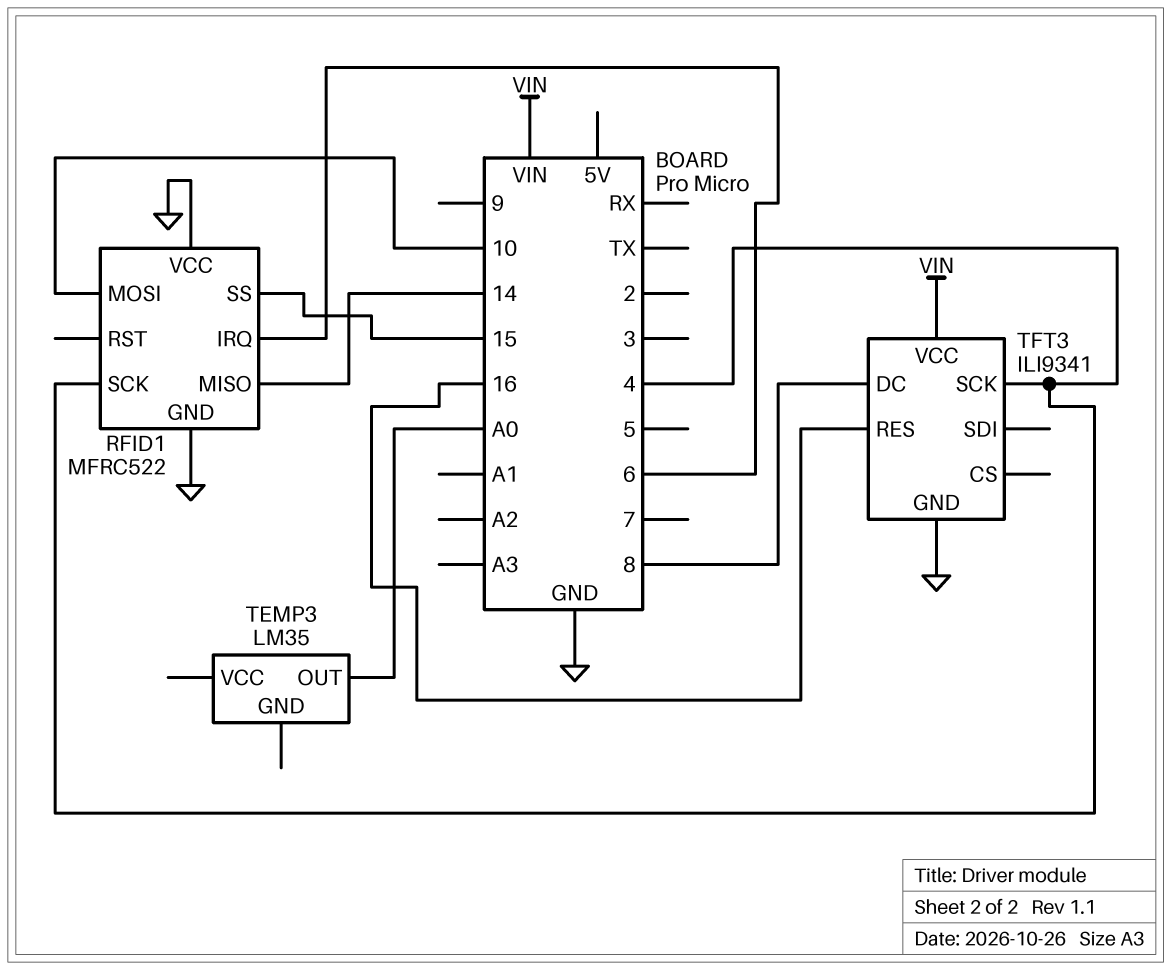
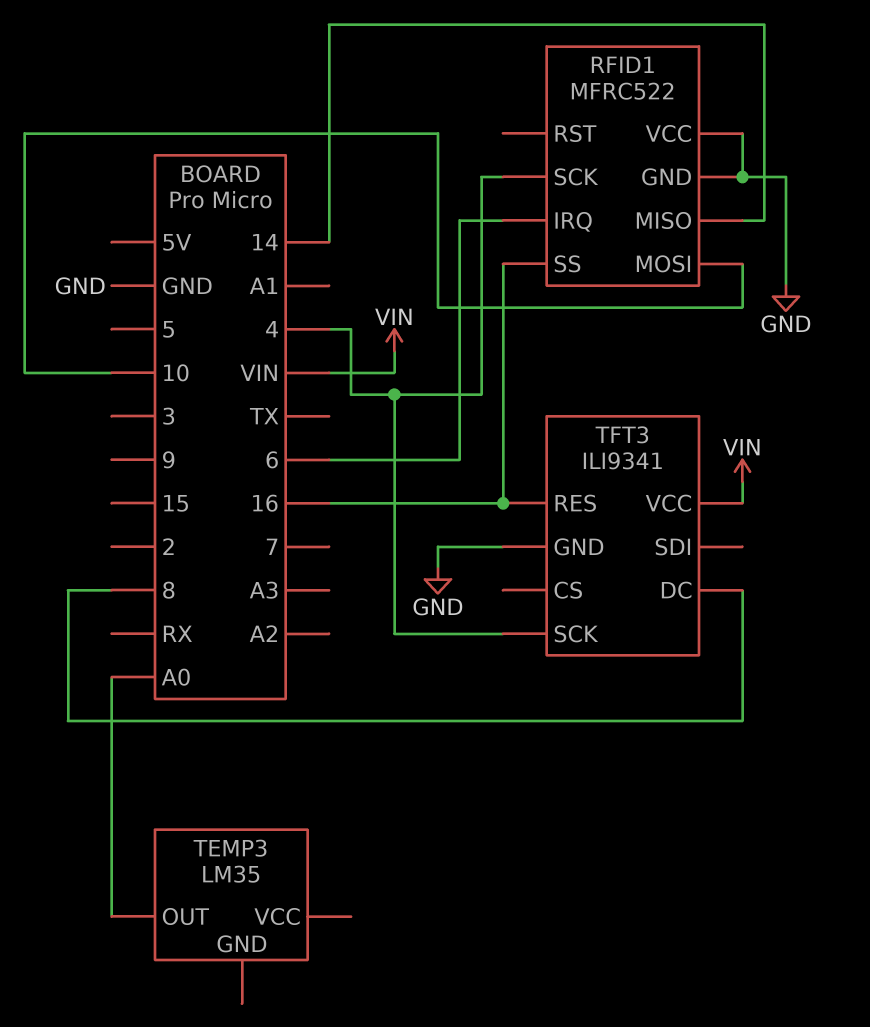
RFID1 pin SS: 15 -> 16

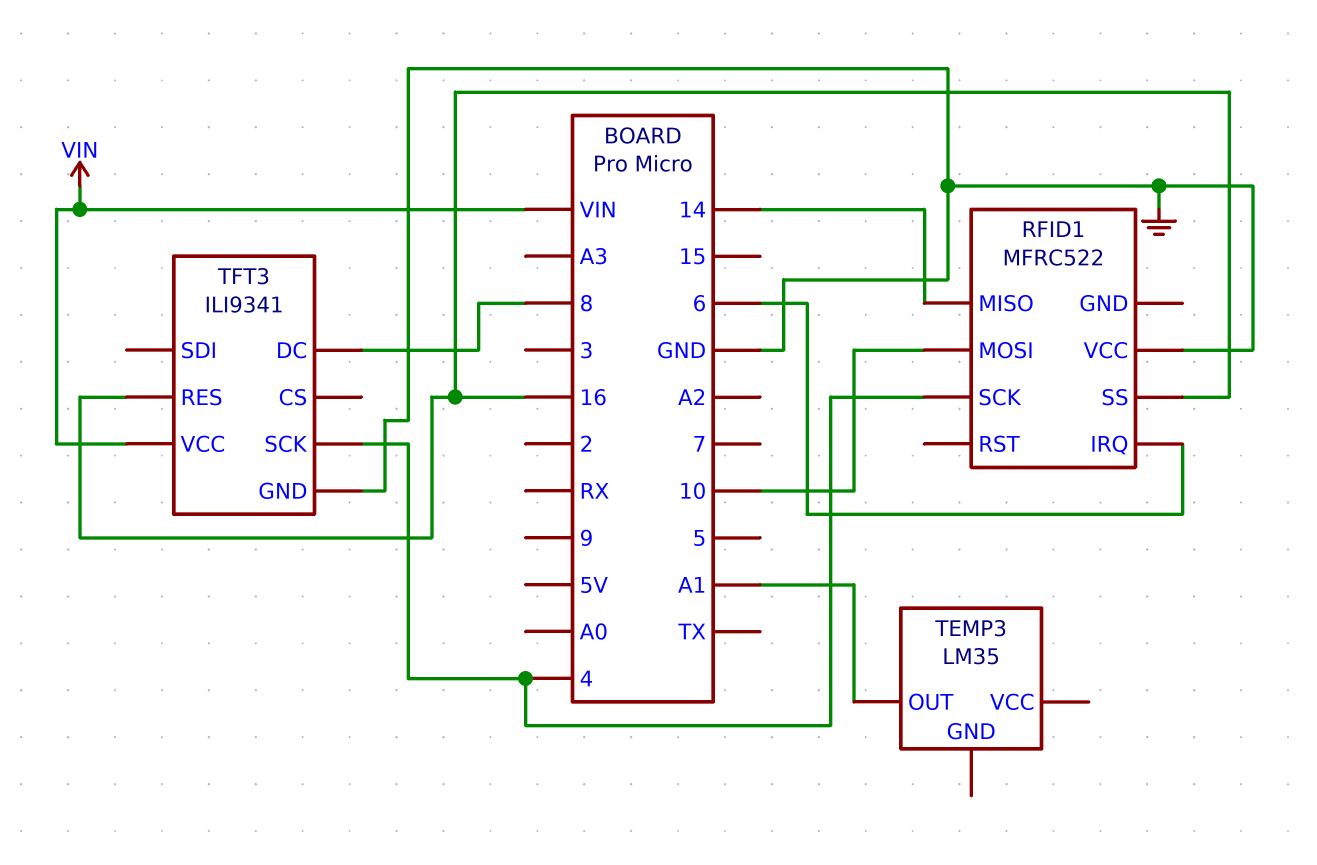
RFID1 pin GND: GND -> none
TEMP3 pin OUT: A0 -> A1

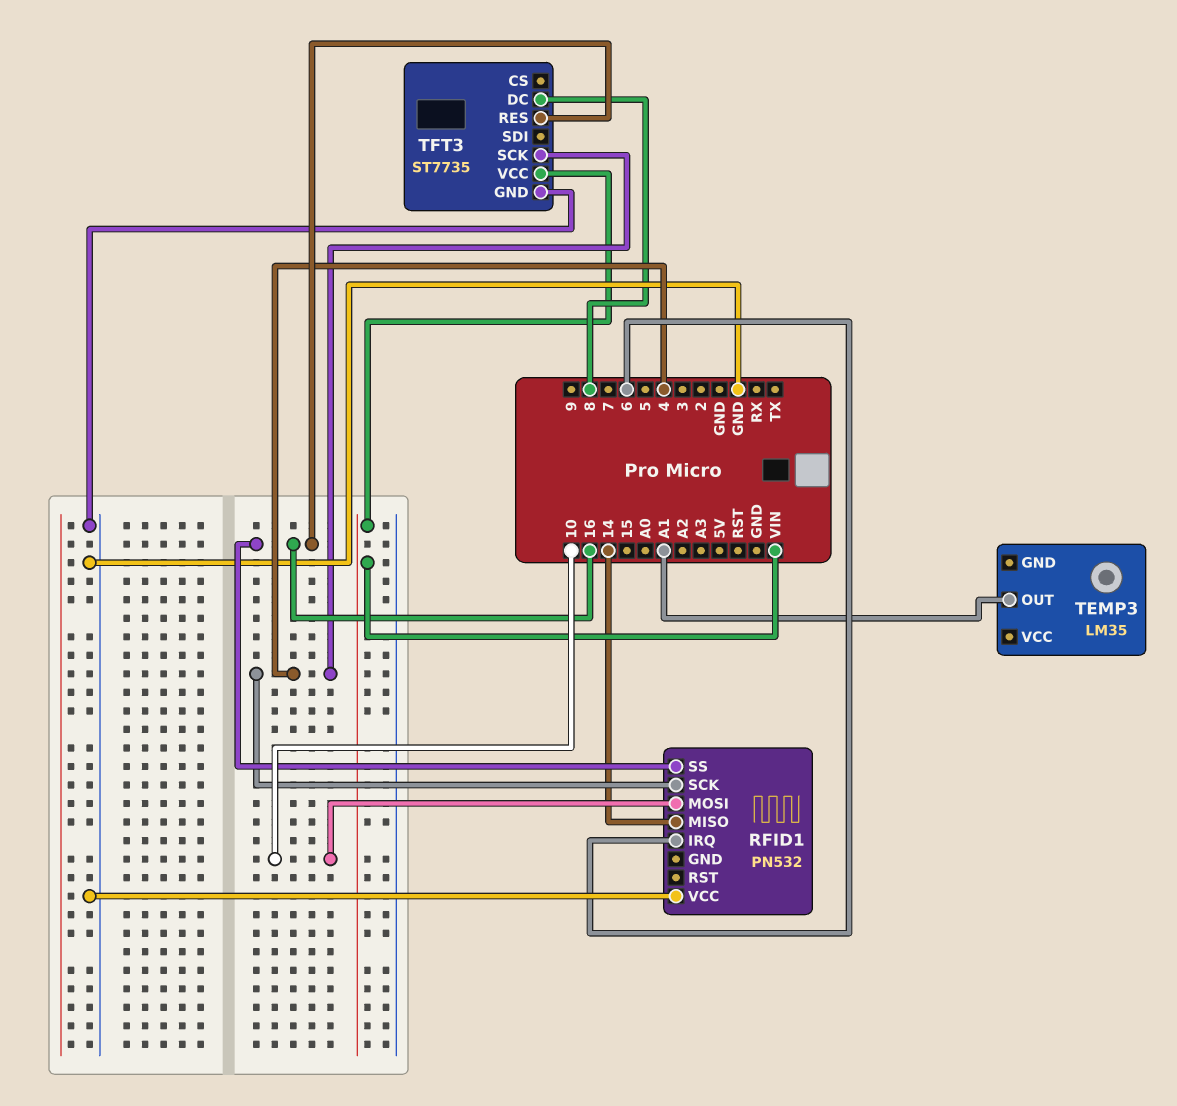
RFID1: MFRC522 -> PN532
TFT3: ILI9341 -> ST7735

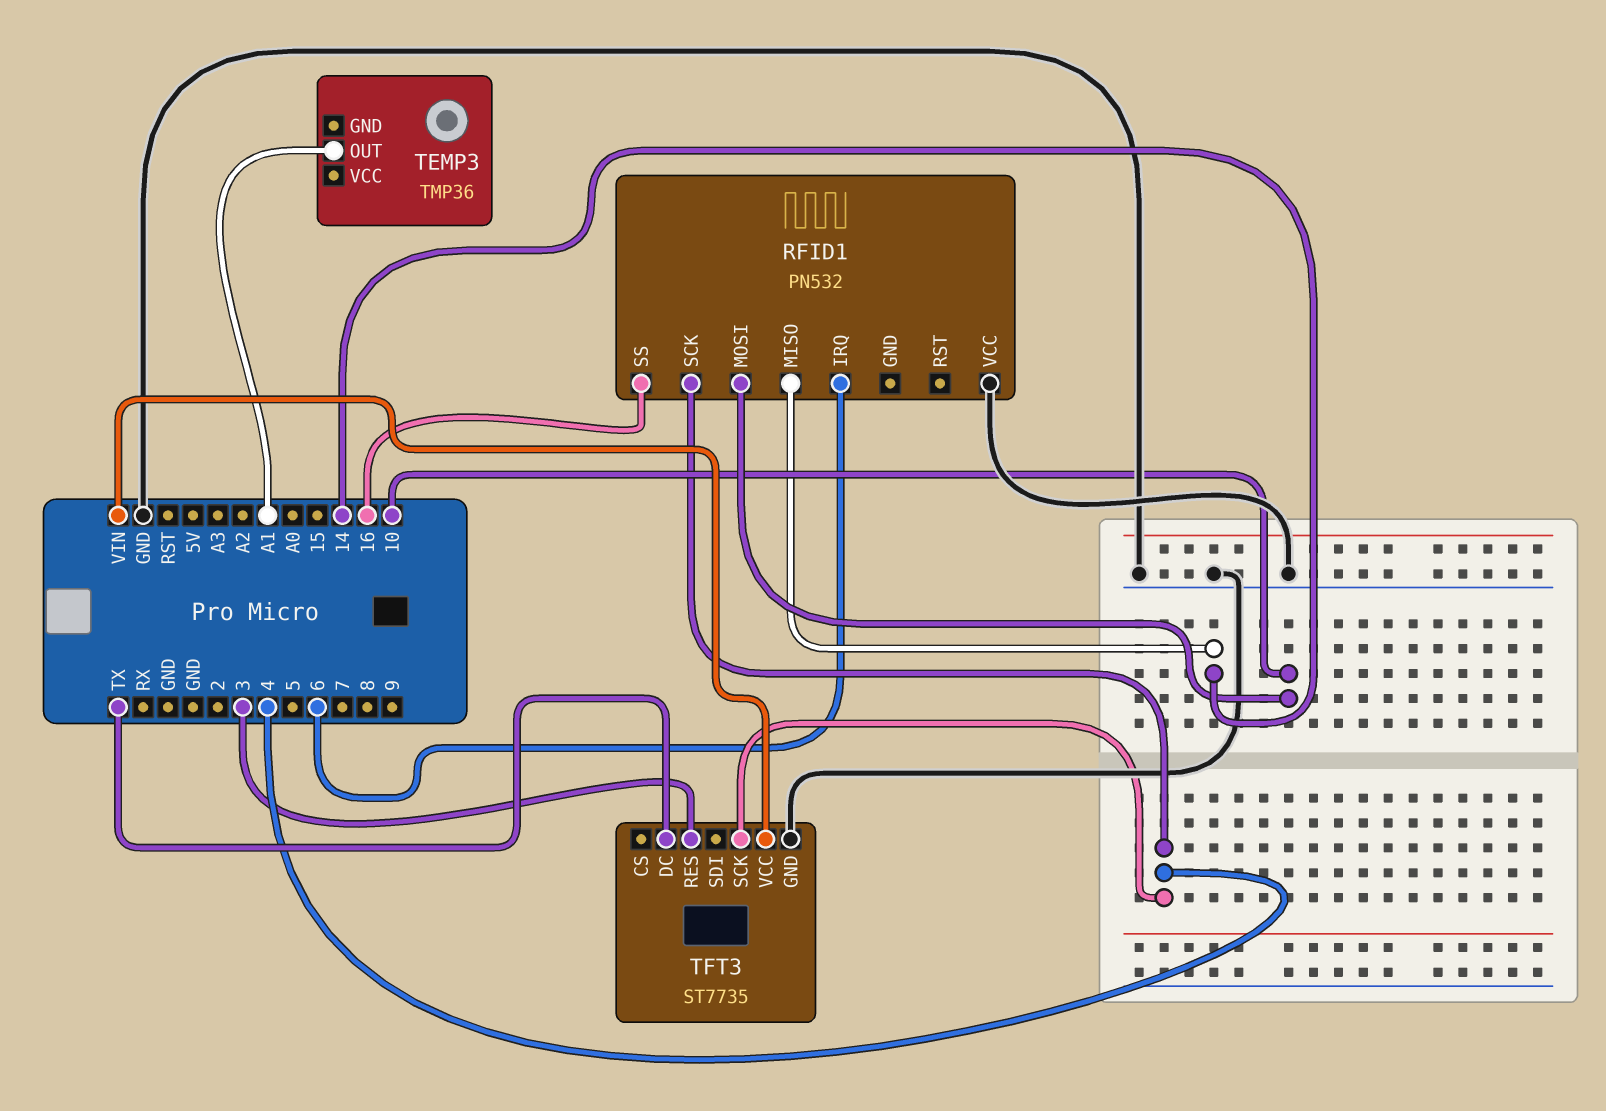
TEMP3: LM35 -> TMP36
TFT3 pin DC: 8 -> TX
TFT3 pin RES: 16 -> 3

